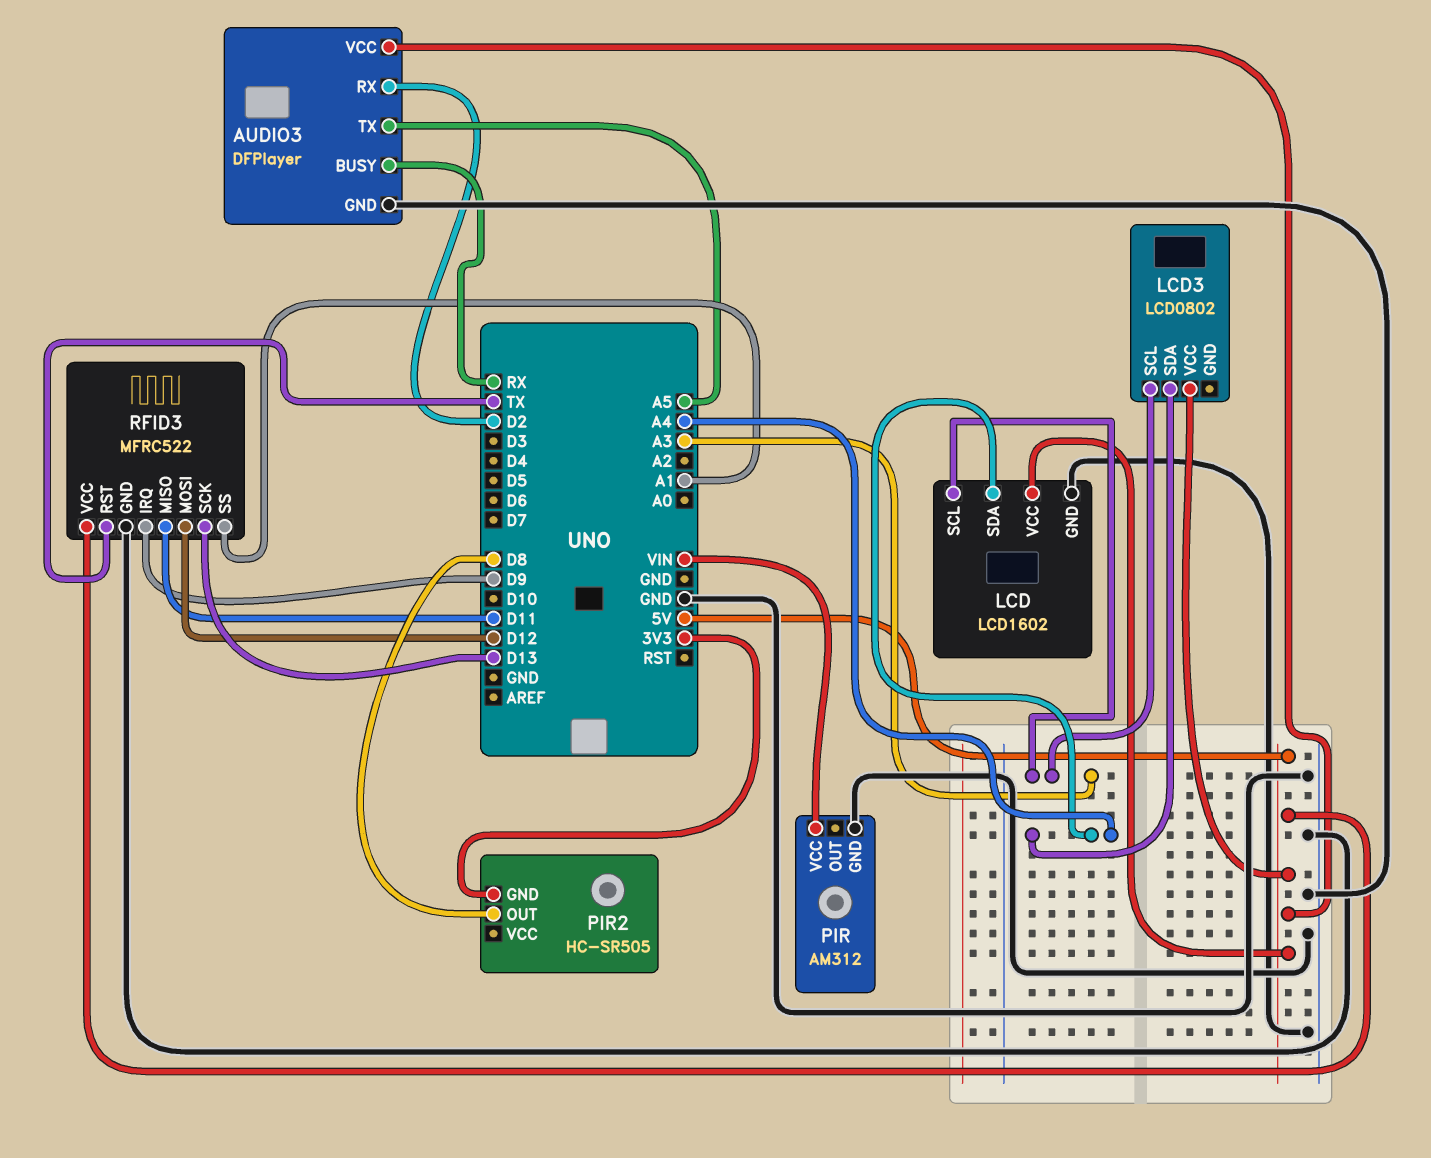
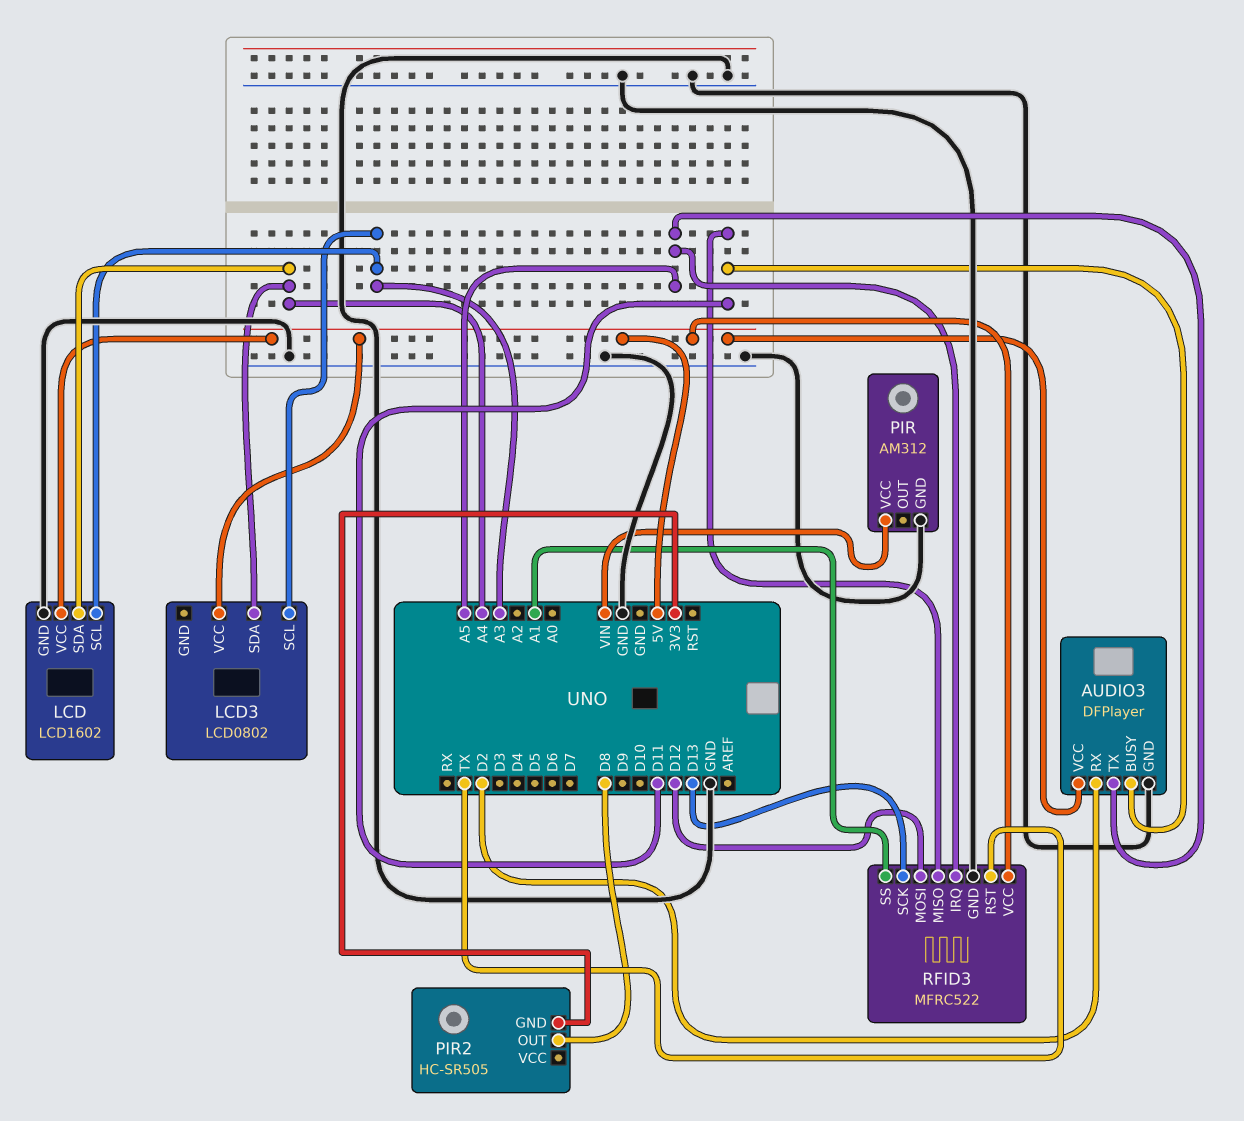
AUDIO3 pin BUSY: RX -> D11
RFID3 pin IRQ: D9 -> A5

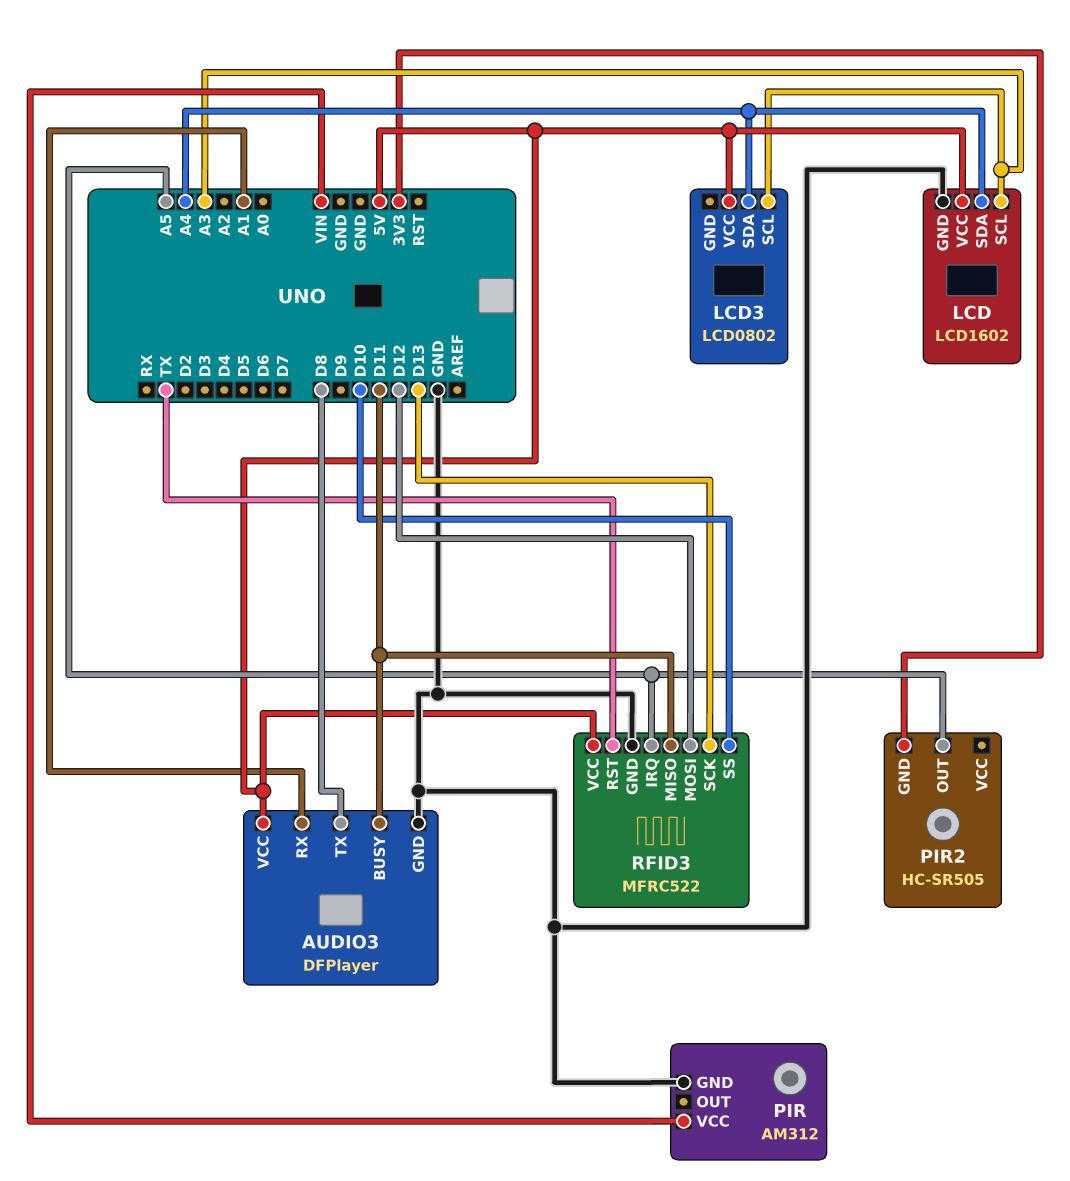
AUDIO3 pin RX: D2 -> A1
AUDIO3 pin TX: A5 -> D8
PIR2 pin OUT: D8 -> A5
RFID3 pin SS: A1 -> D10

